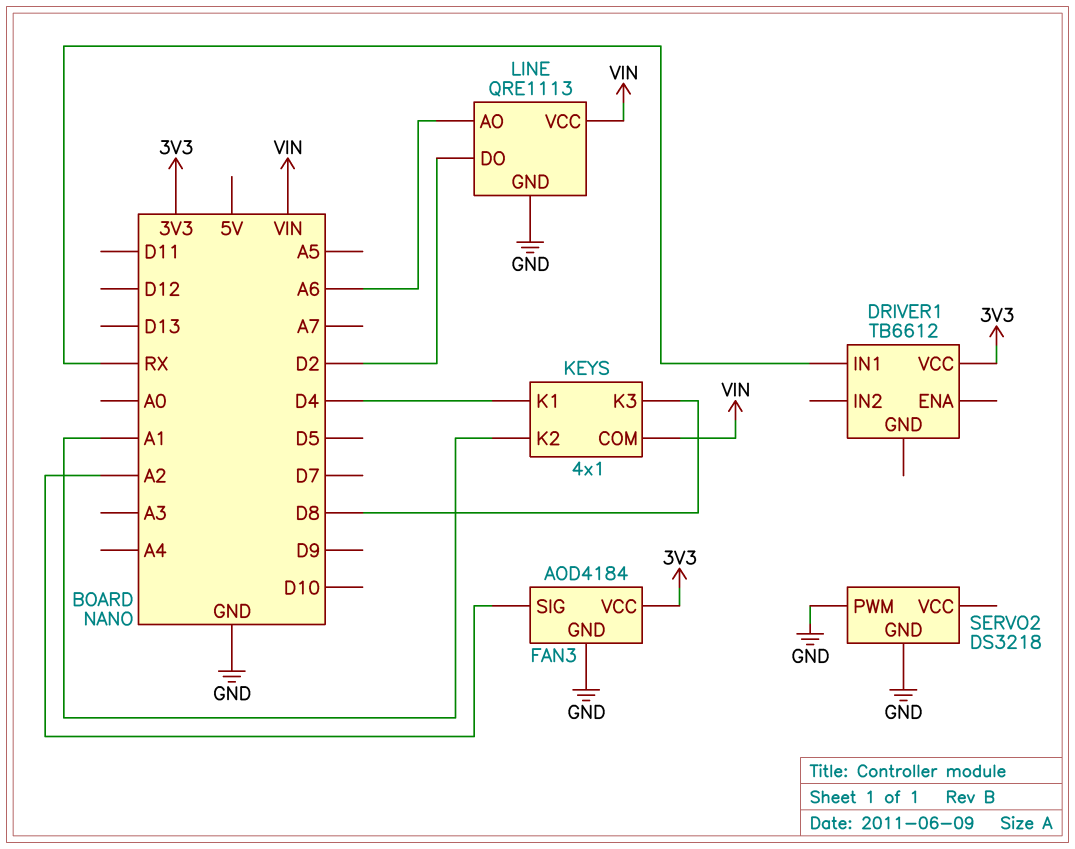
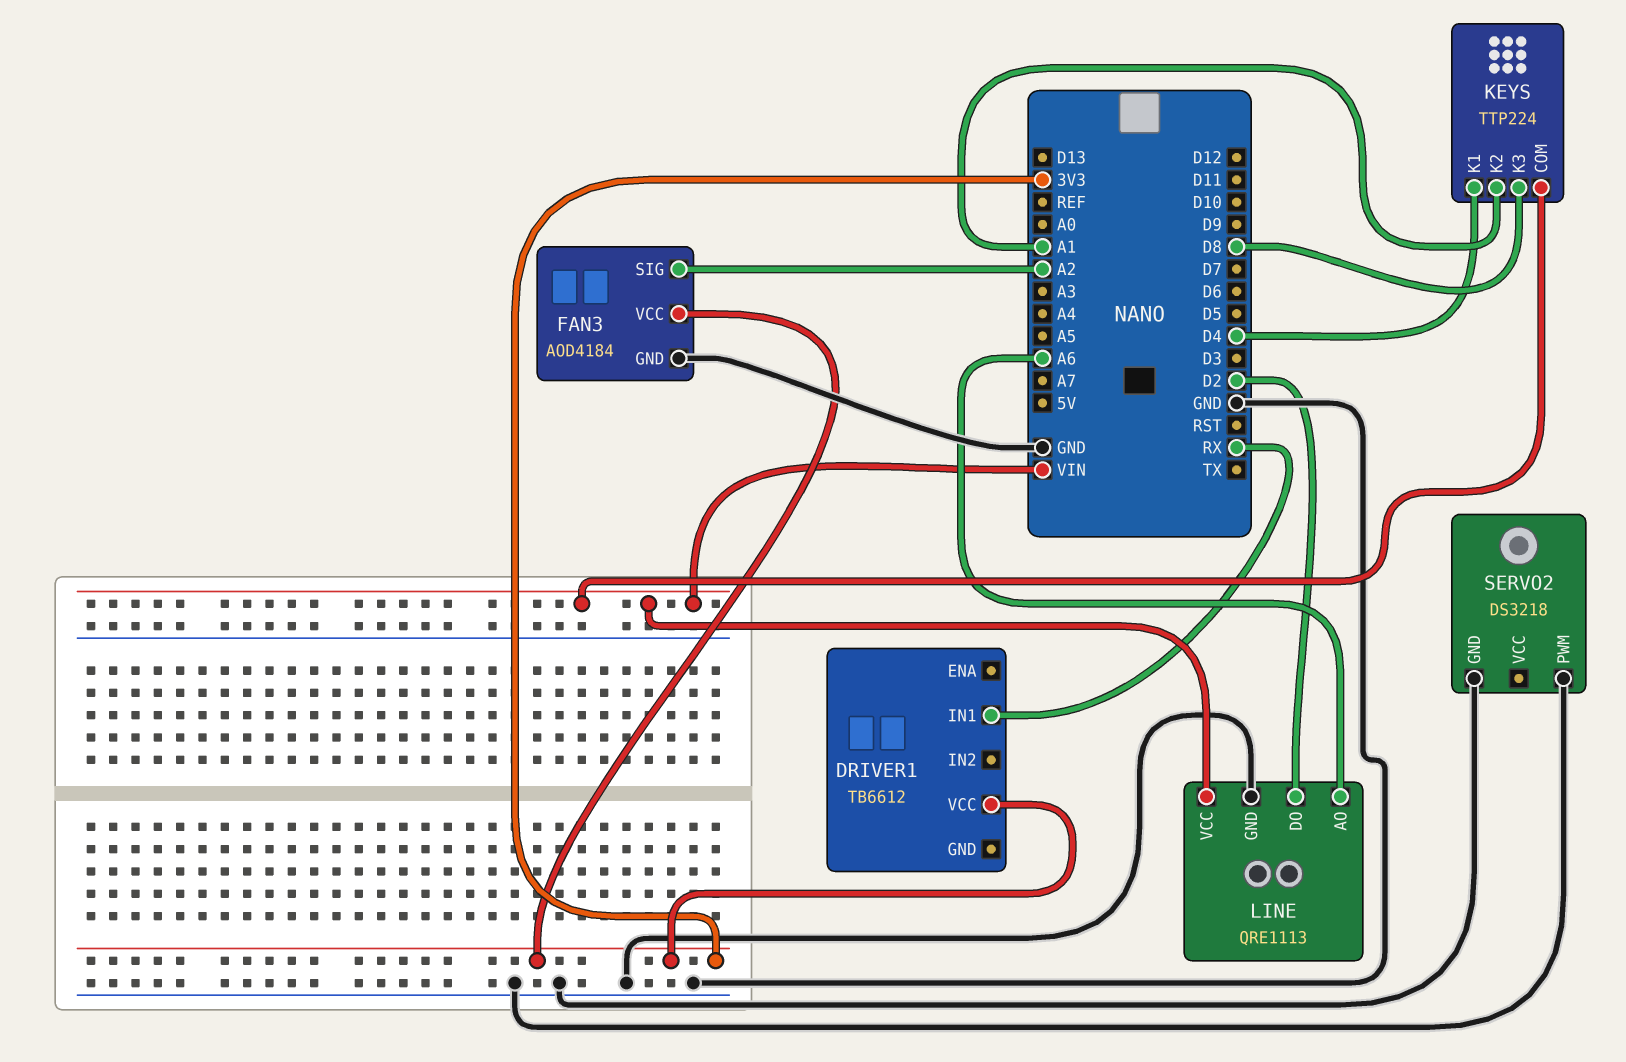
KEYS: 4x1 -> TTP224

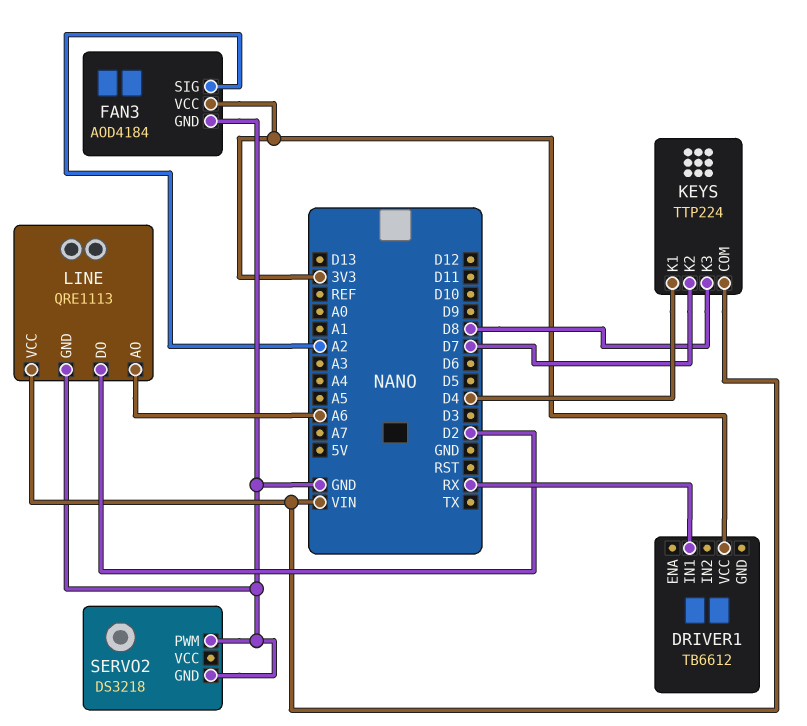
KEYS pin K2: A1 -> D7

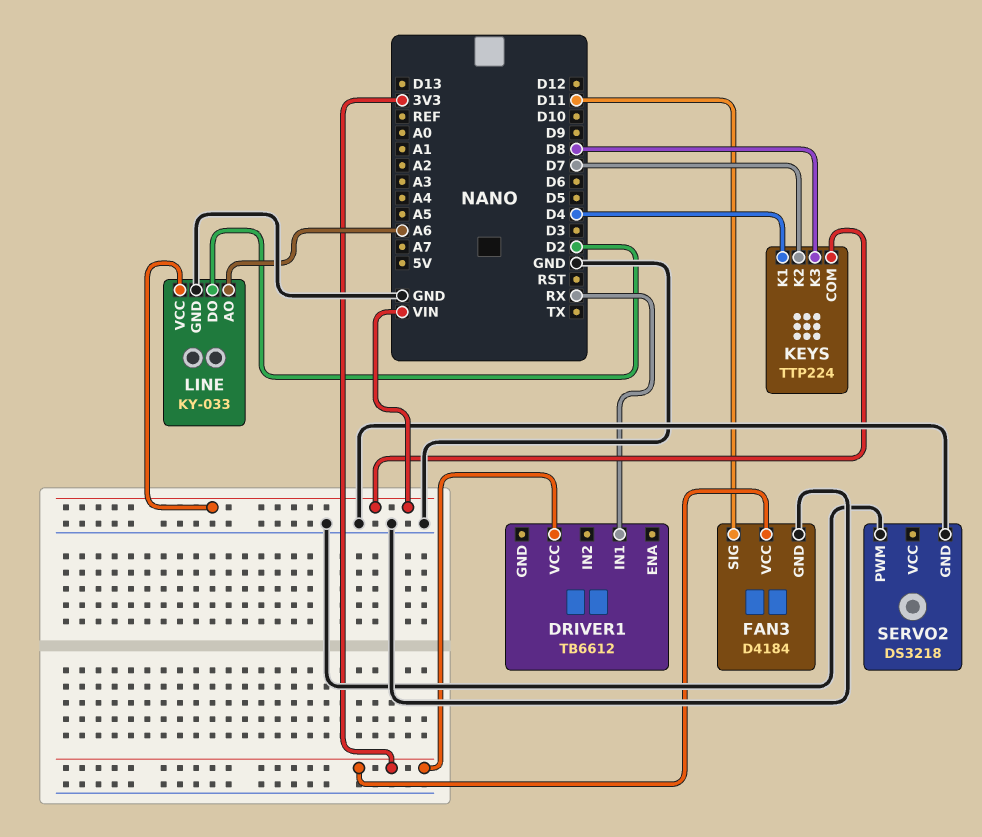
FAN3: AOD4184 -> D4184
FAN3 pin SIG: A2 -> D11
LINE: QRE1113 -> KY-033

